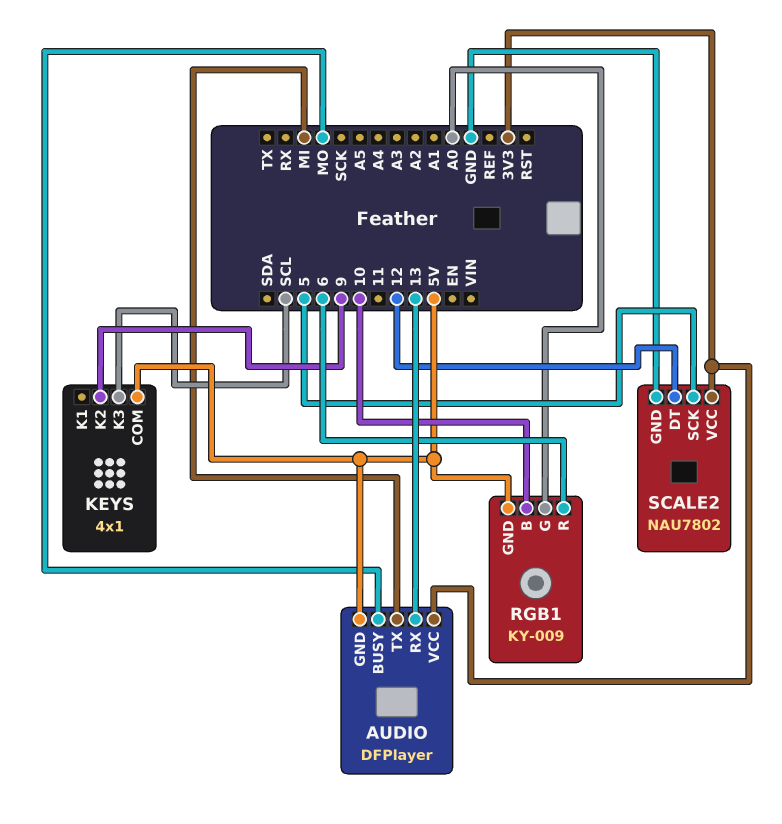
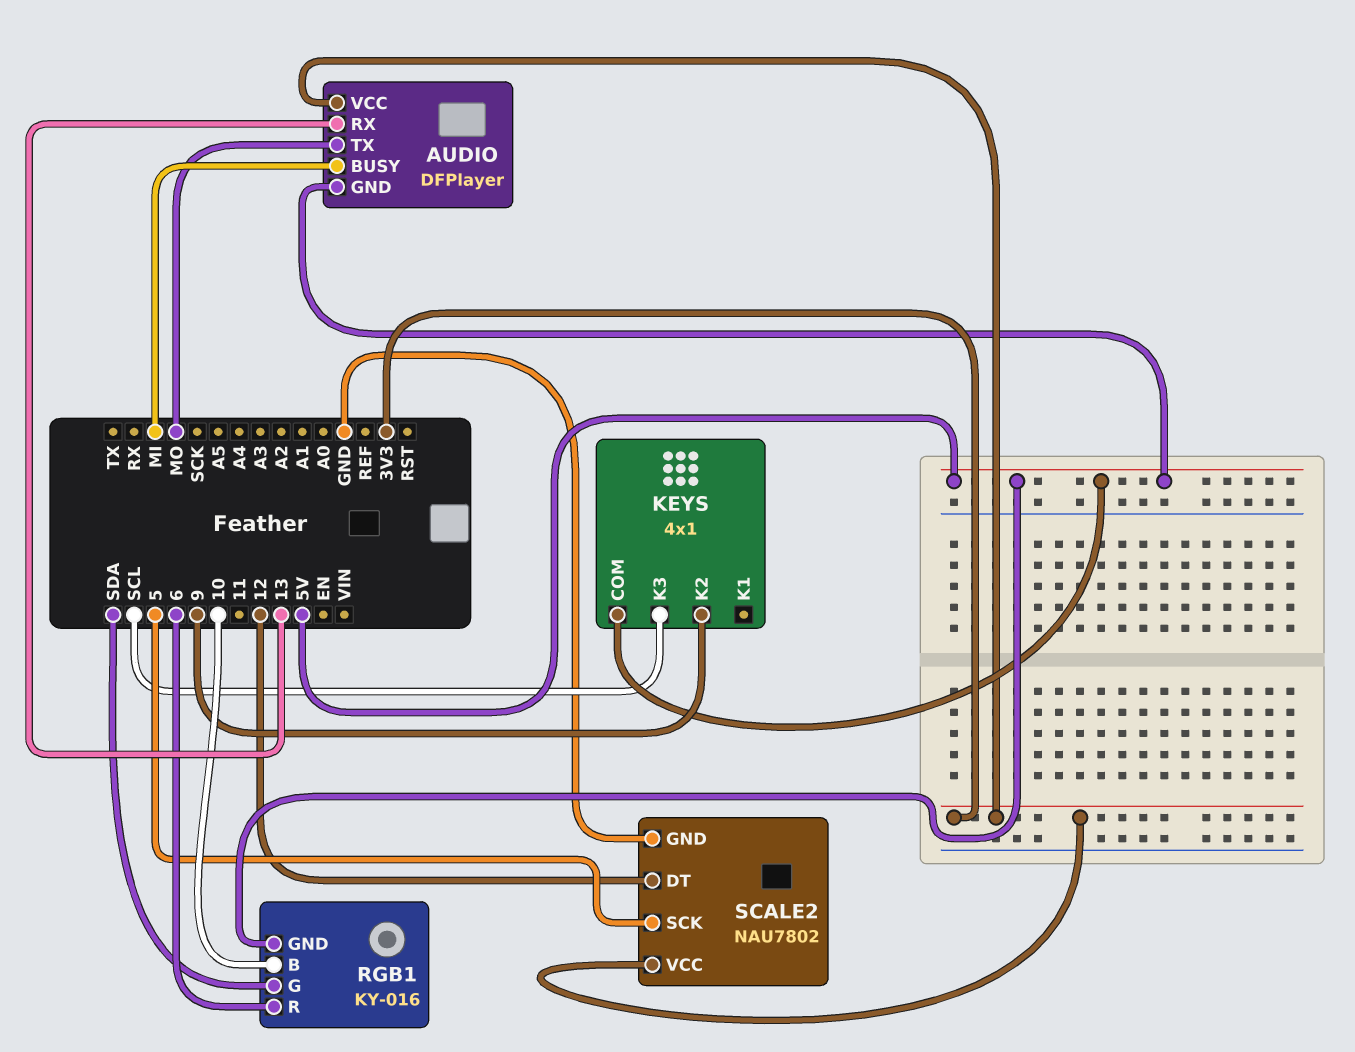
AUDIO pin BUSY: MO -> MI
AUDIO pin TX: MI -> MO
RGB1: KY-009 -> KY-016
RGB1 pin G: A0 -> SDA

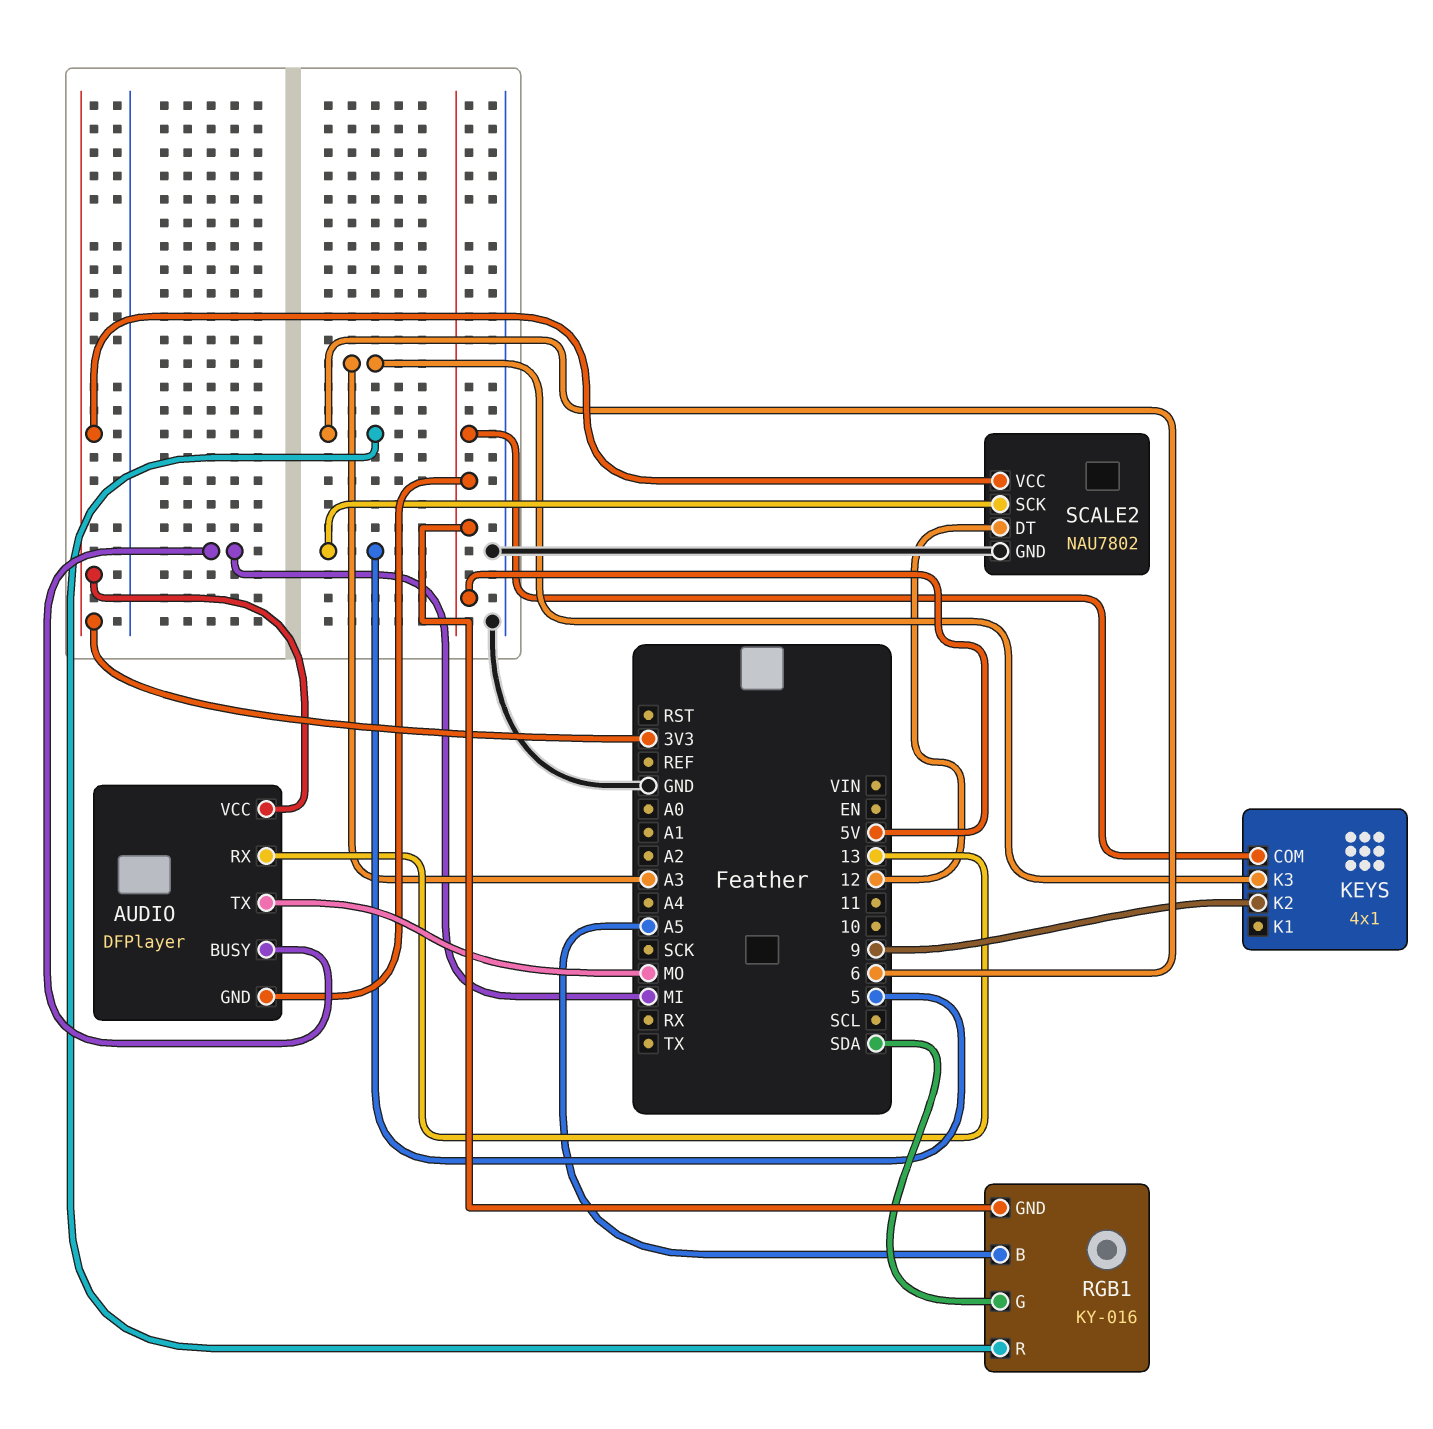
KEYS pin K3: SCL -> A3
RGB1 pin B: 10 -> A5

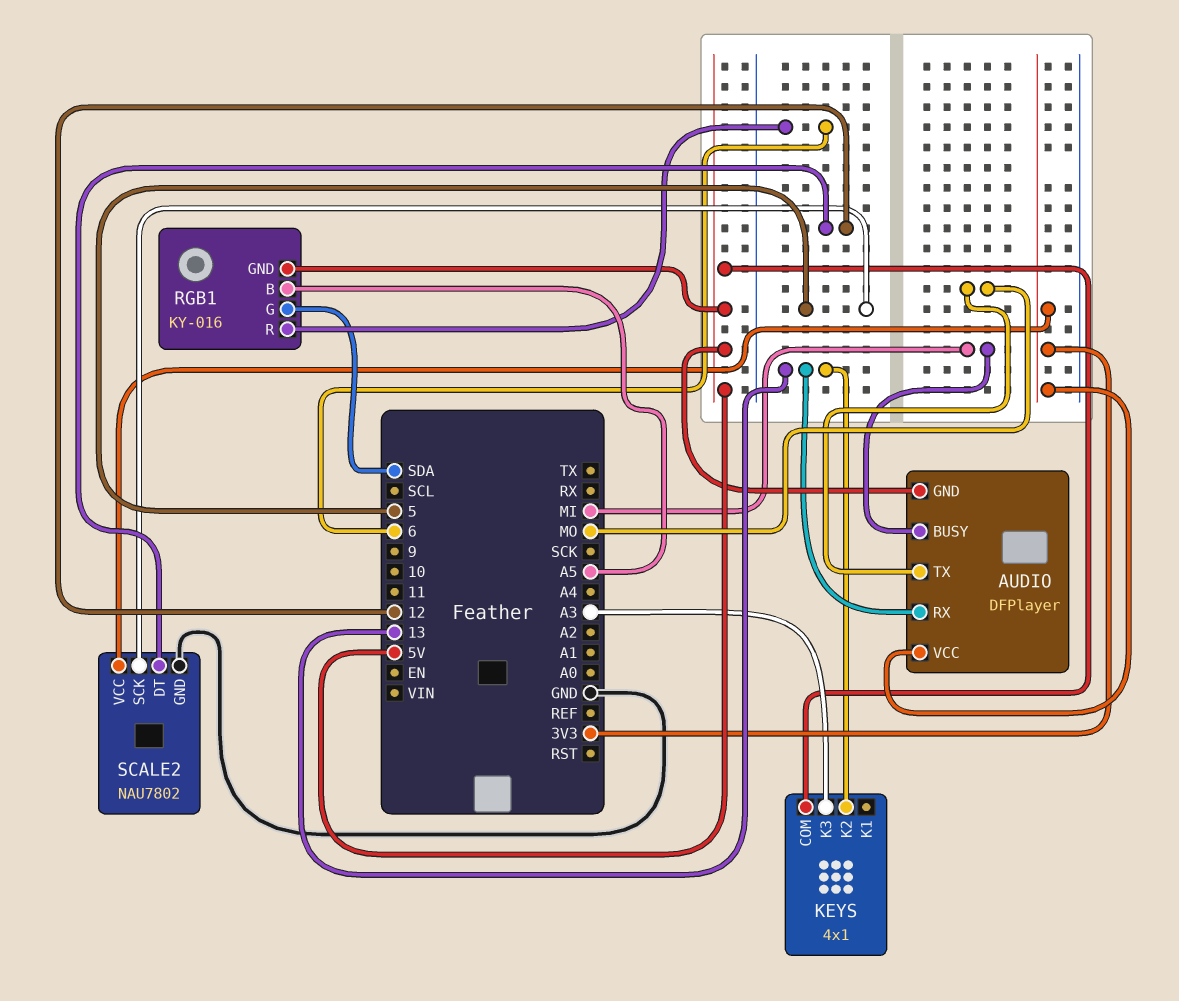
KEYS pin K2: 9 -> 13

